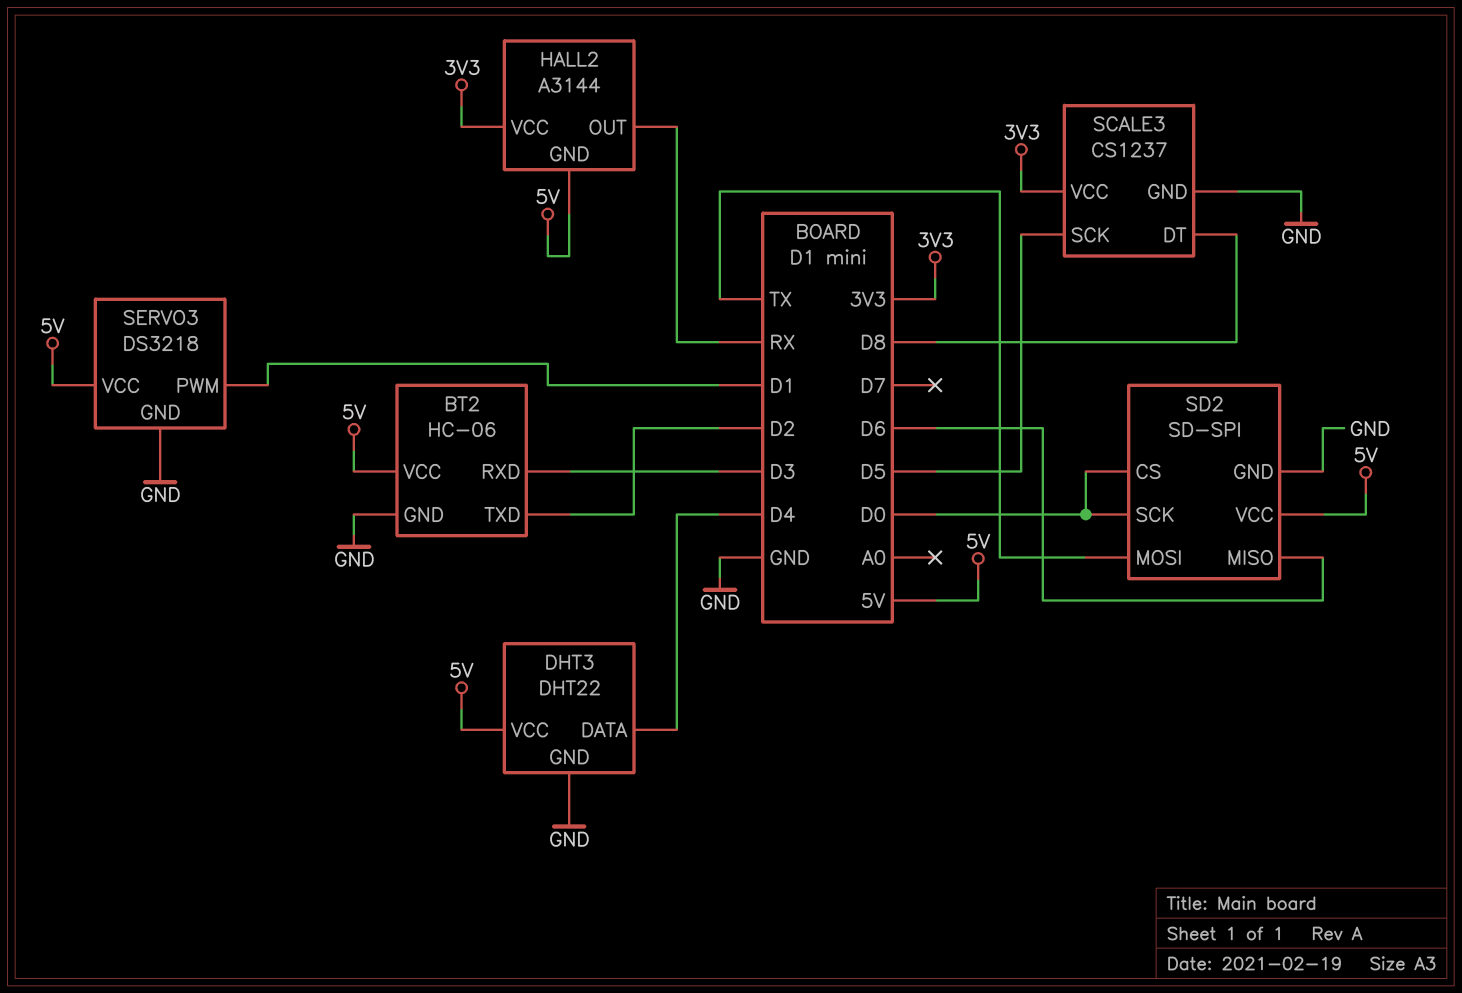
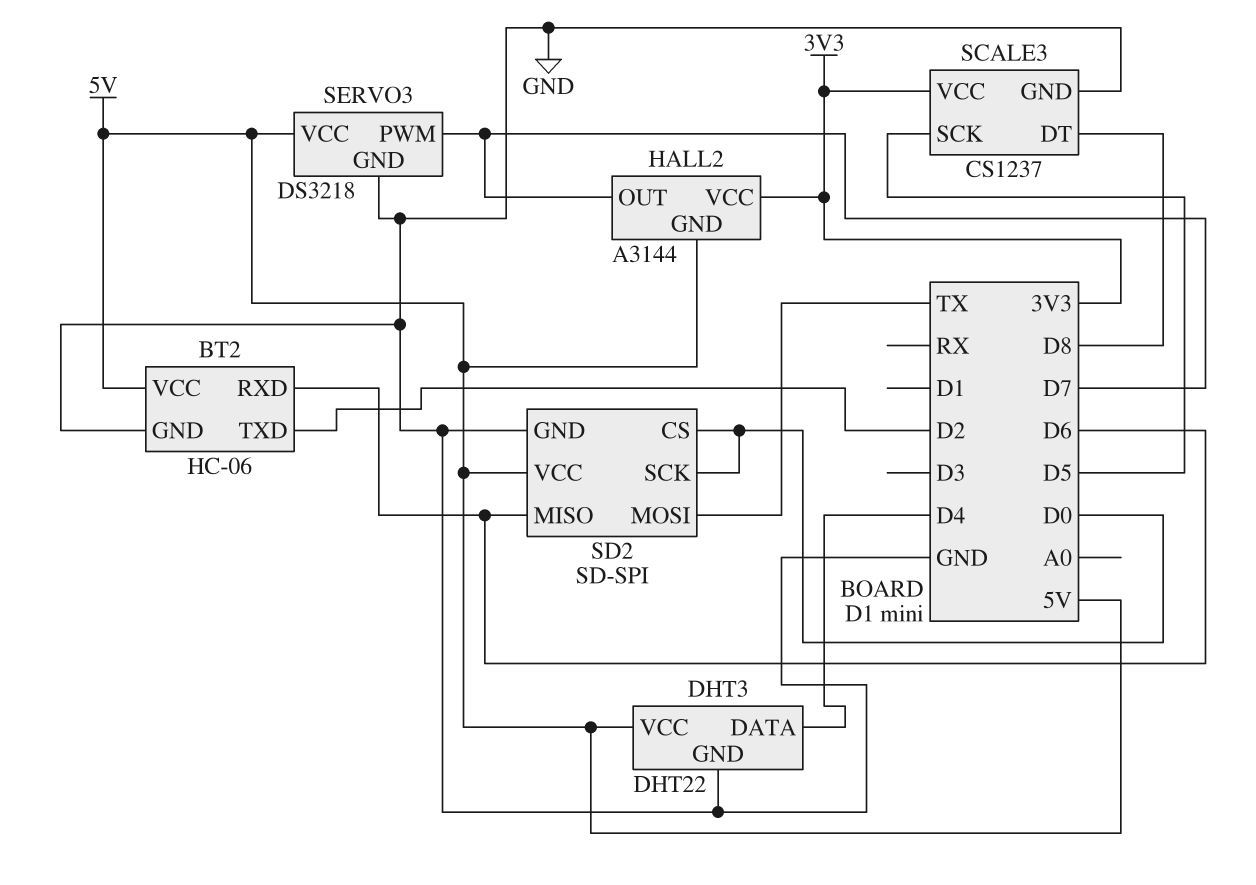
BT2 pin RXD: D3 -> D6
HALL2 pin OUT: RX -> D7
SERVO3 pin PWM: D1 -> D7

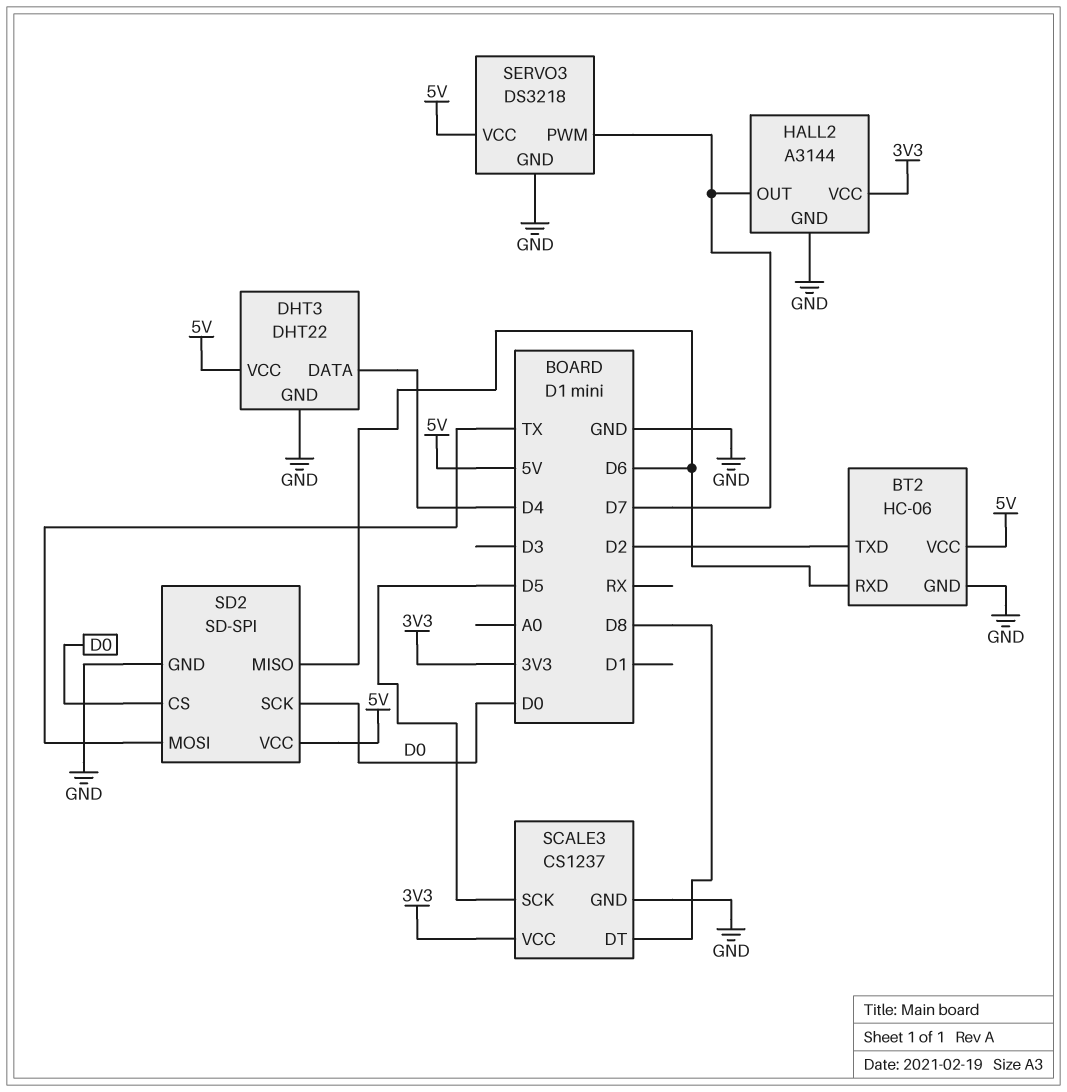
HALL2 pin GND: 5V -> GND

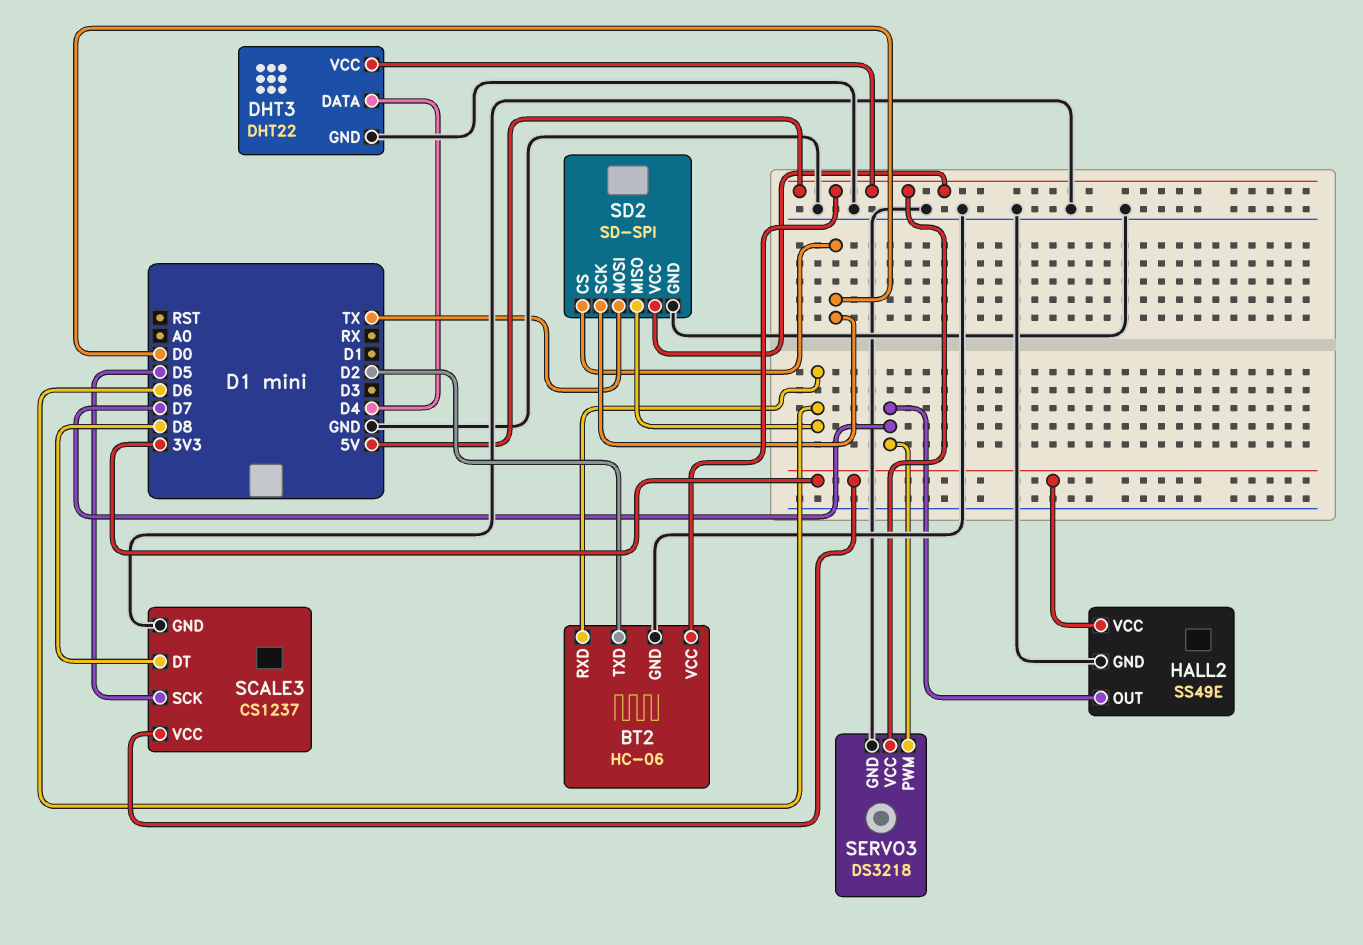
HALL2: A3144 -> SS49E

